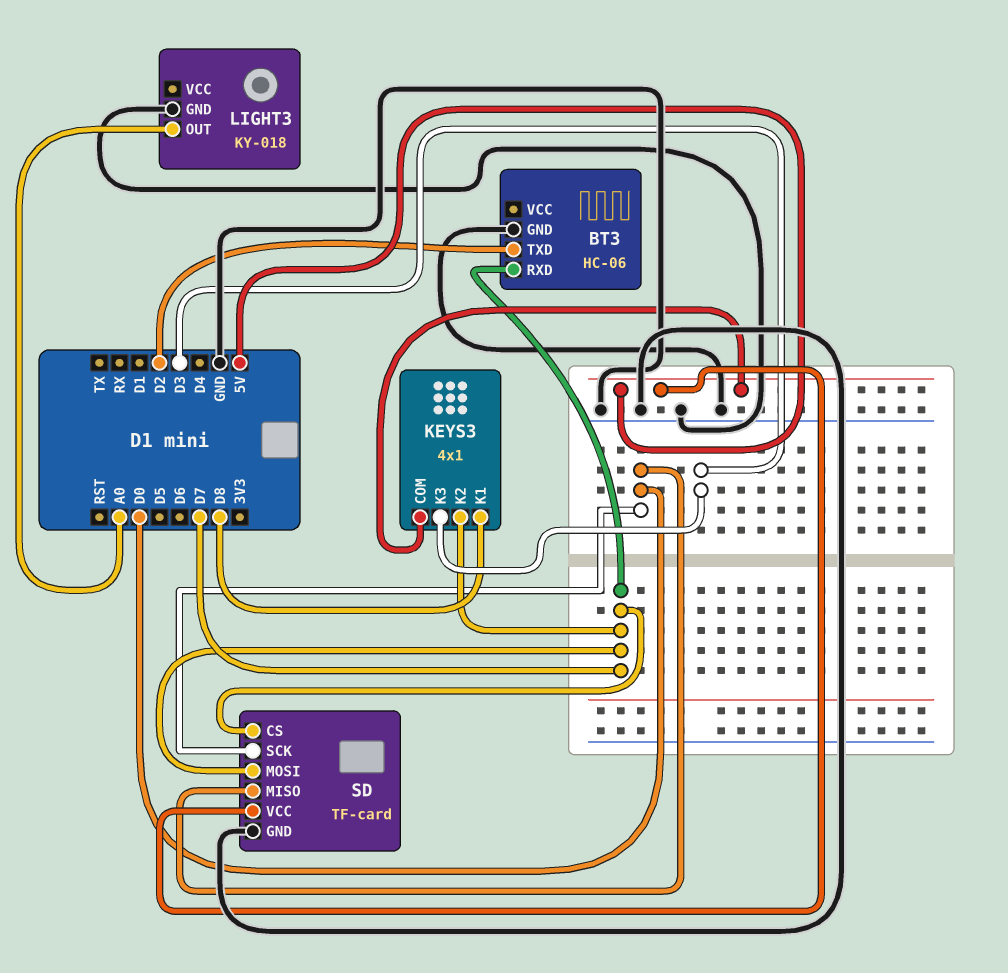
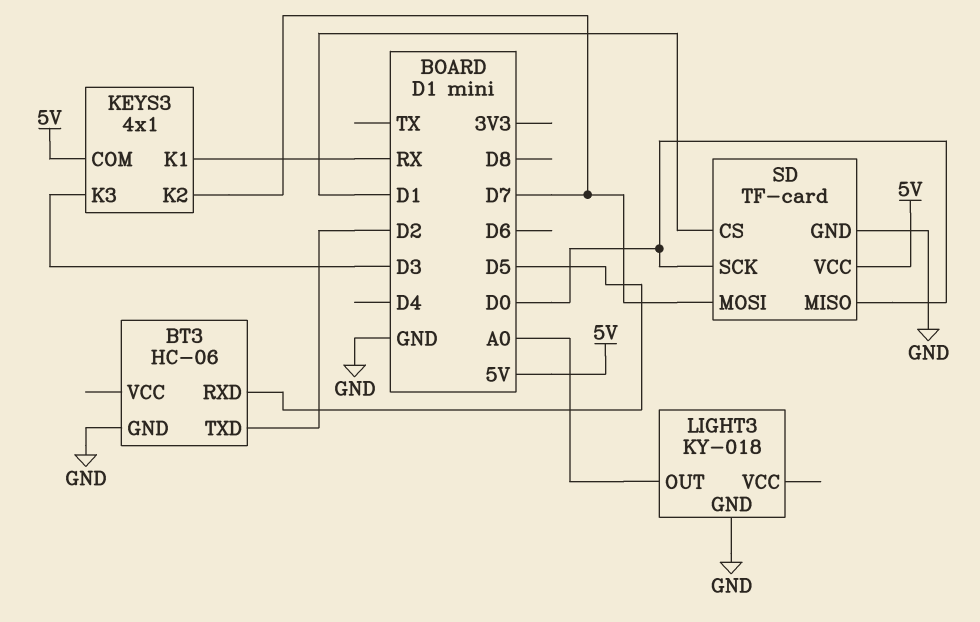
BT3 pin RXD: D7 -> D5
KEYS3 pin K1: D8 -> RX
SD pin CS: D7 -> D1

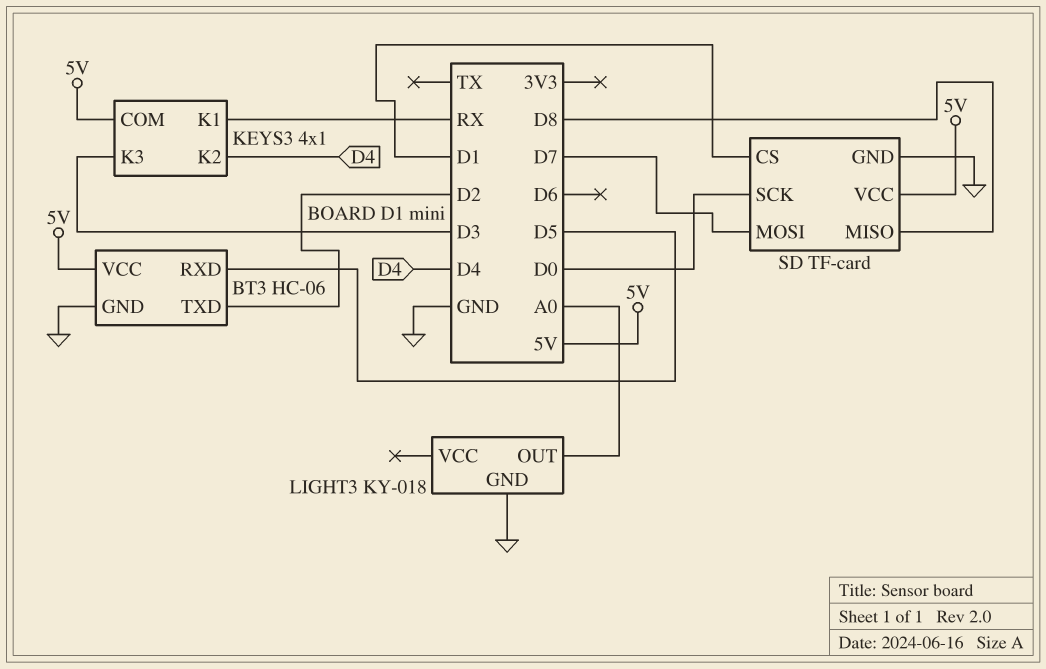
BT3 pin VCC: none -> 5V
KEYS3 pin K2: D7 -> D4
SD pin MISO: D0 -> D8

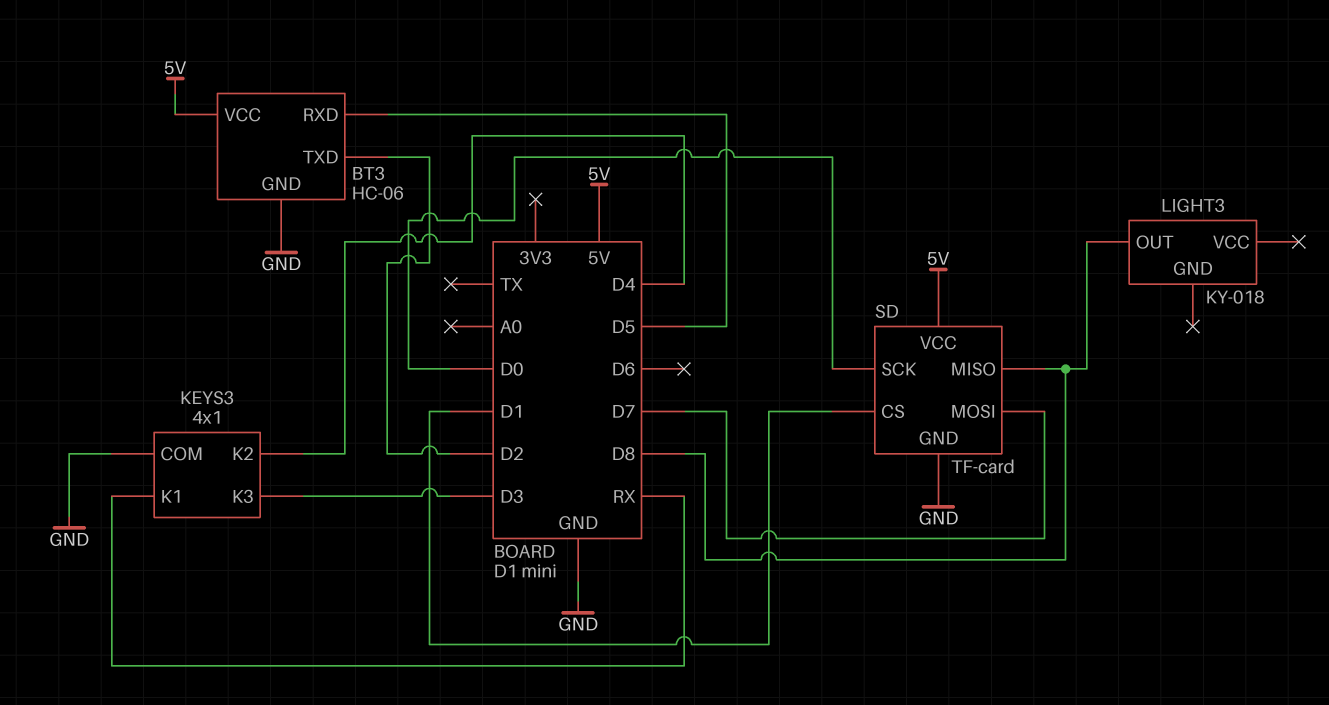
KEYS3 pin COM: 5V -> GND
LIGHT3 pin GND: GND -> none
LIGHT3 pin OUT: A0 -> D8

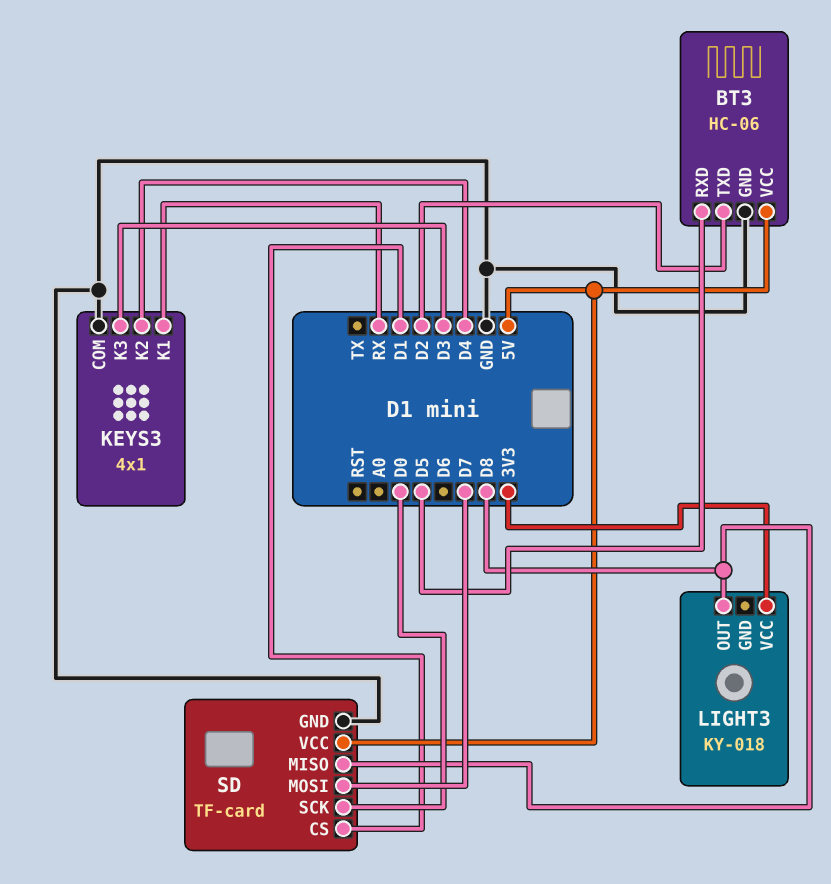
LIGHT3 pin VCC: none -> 3V3

